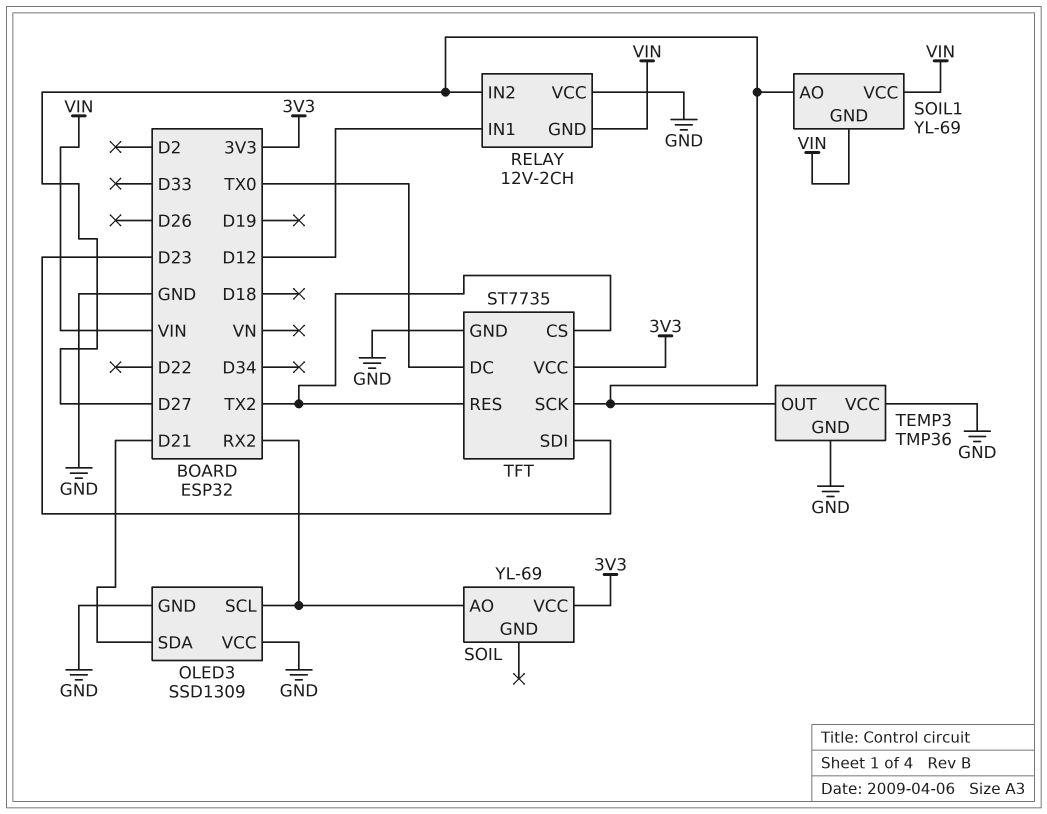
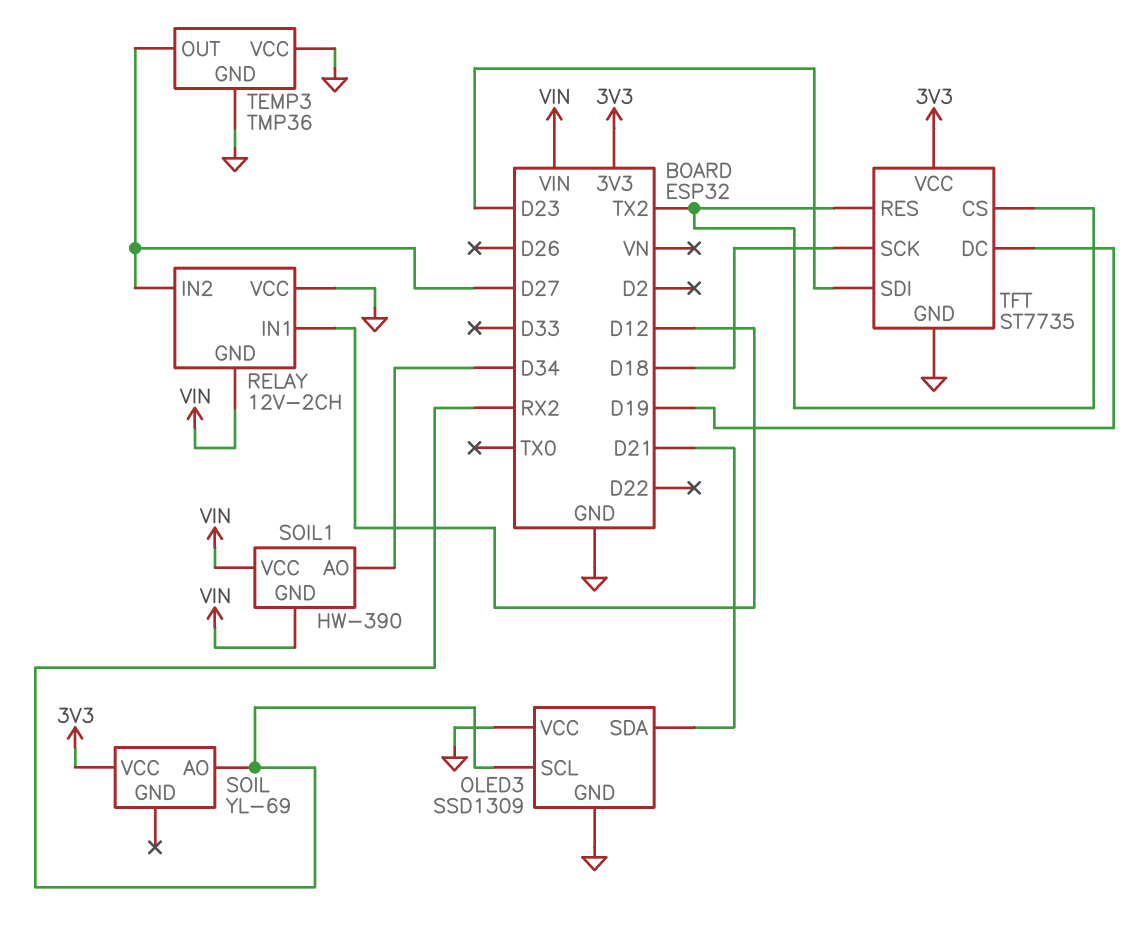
SOIL1: YL-69 -> HW-390
SOIL1 pin AO: D27 -> D34
TFT pin DC: TX0 -> D19
TFT pin SCK: D27 -> D18

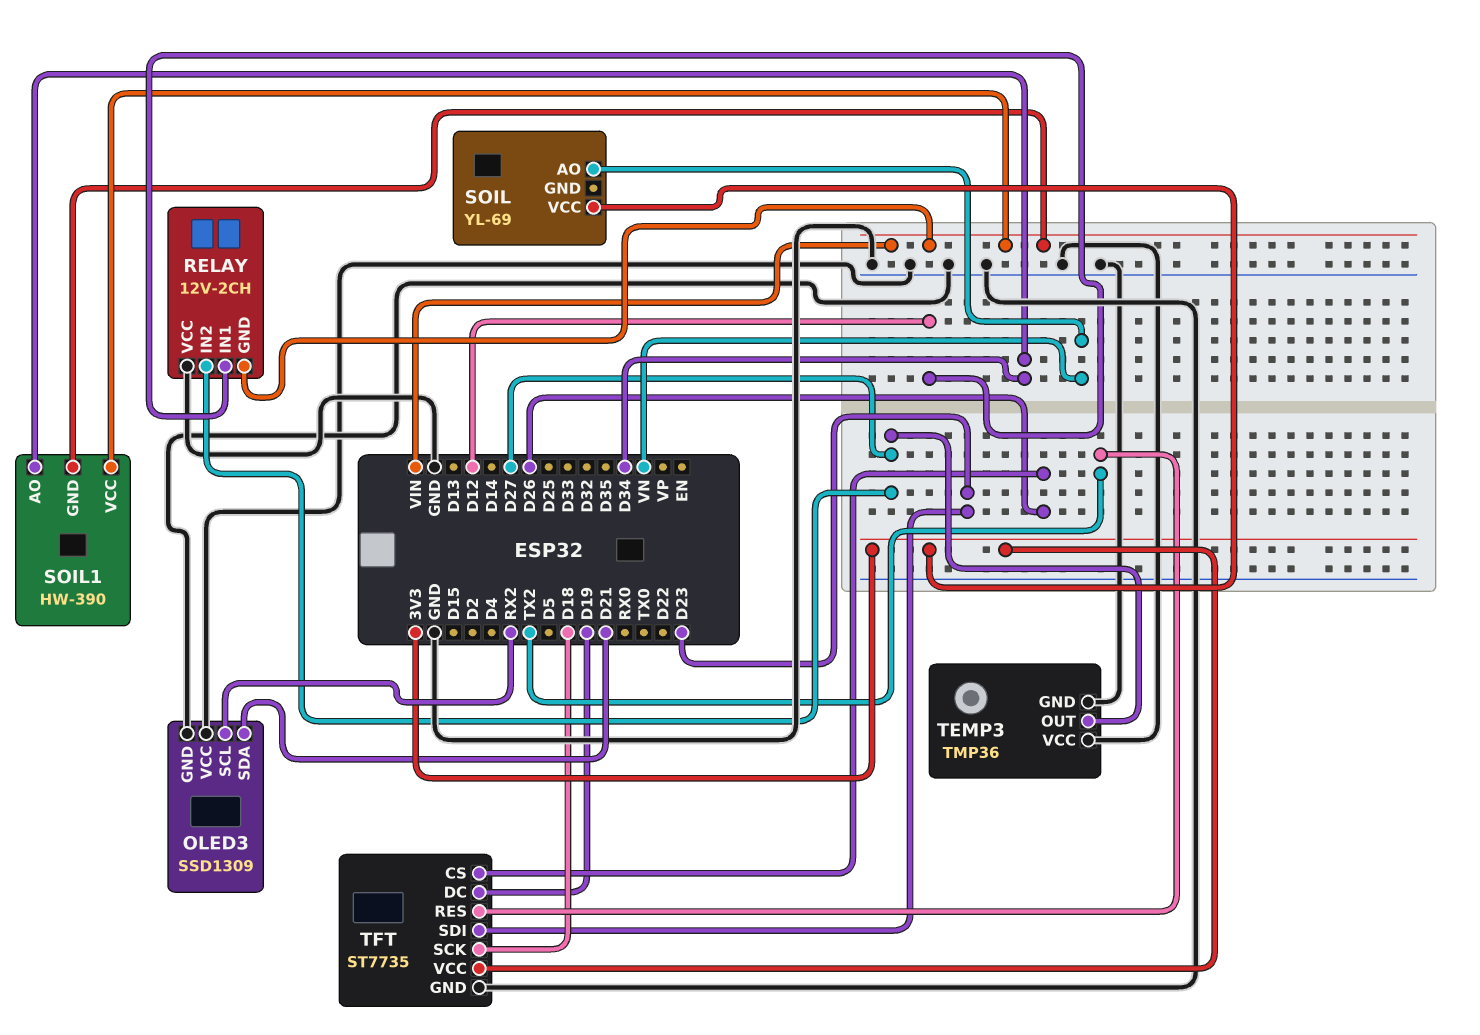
SOIL pin AO: RX2 -> VN
TFT pin CS: TX2 -> D26

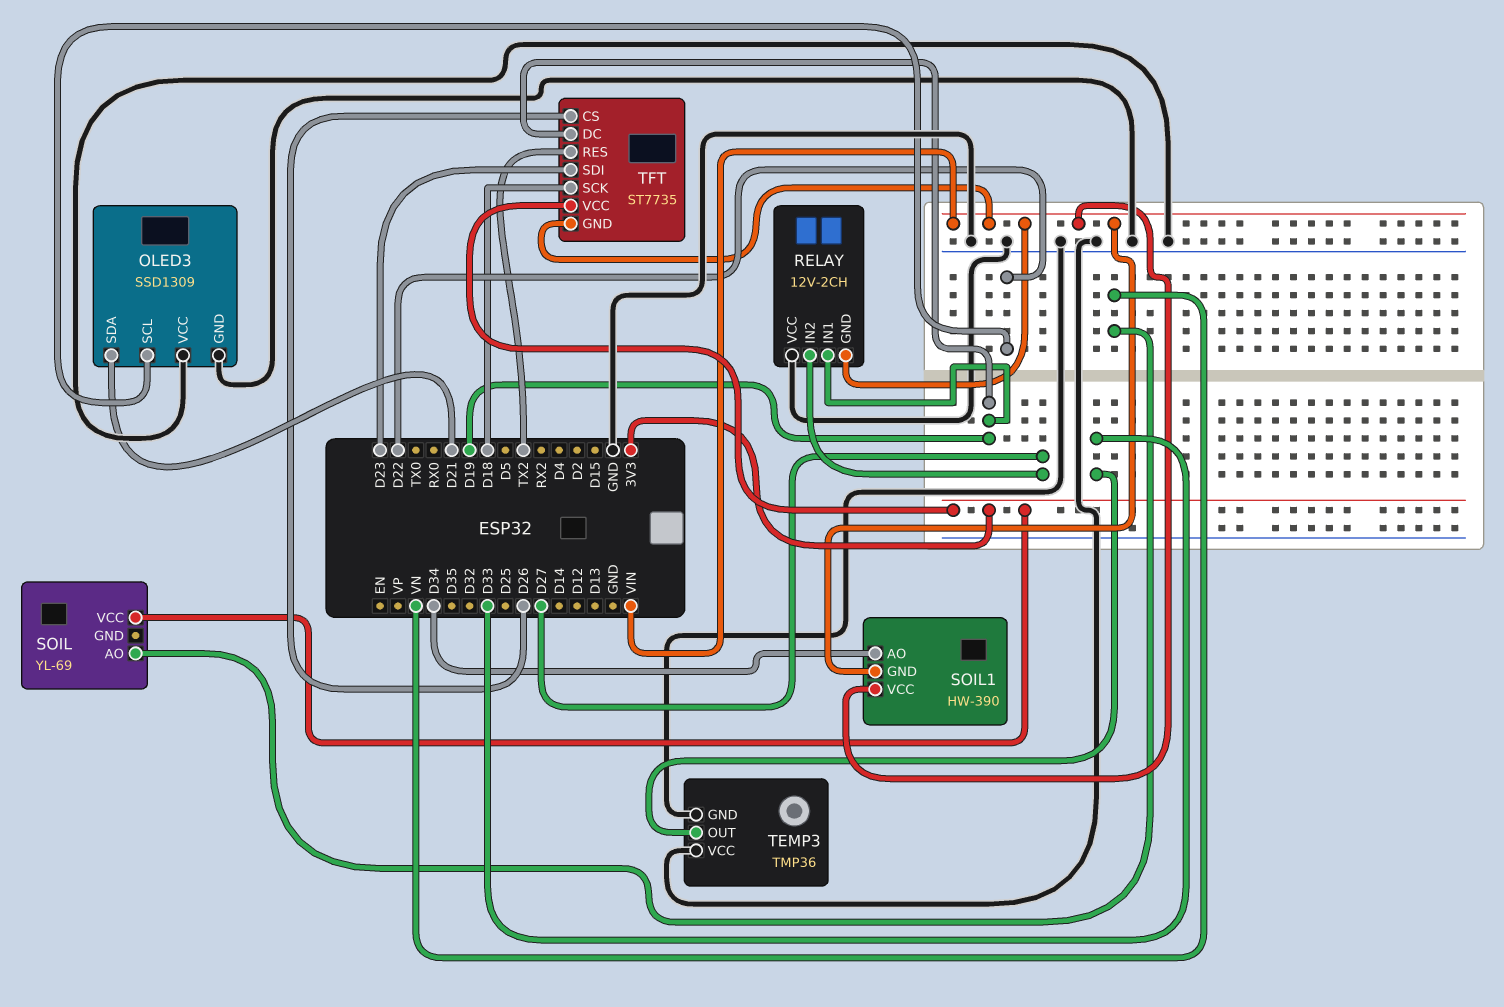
OLED3 pin SCL: RX2 -> D22
RELAY pin IN1: D12 -> D19
TEMP3 pin OUT: D27 -> D33
TFT pin GND: GND -> VIN

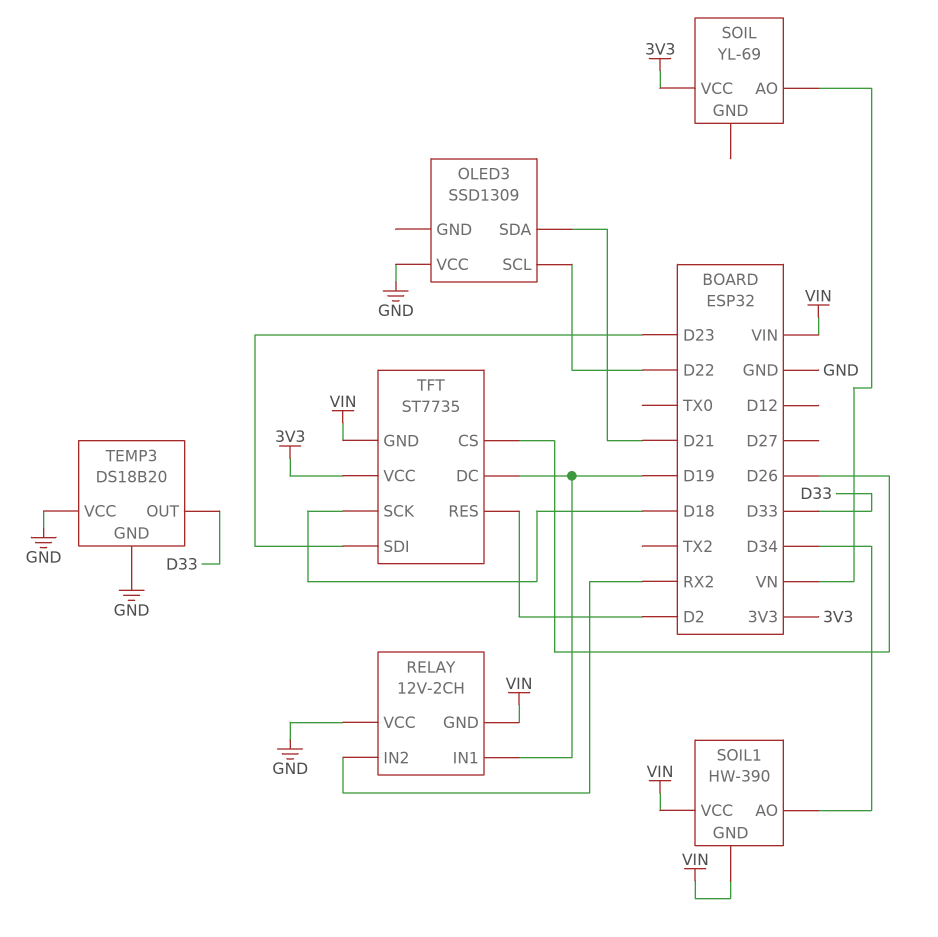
OLED3 pin GND: GND -> none
RELAY pin IN2: D27 -> RX2
TEMP3: TMP36 -> DS18B20
TFT pin RES: TX2 -> D2

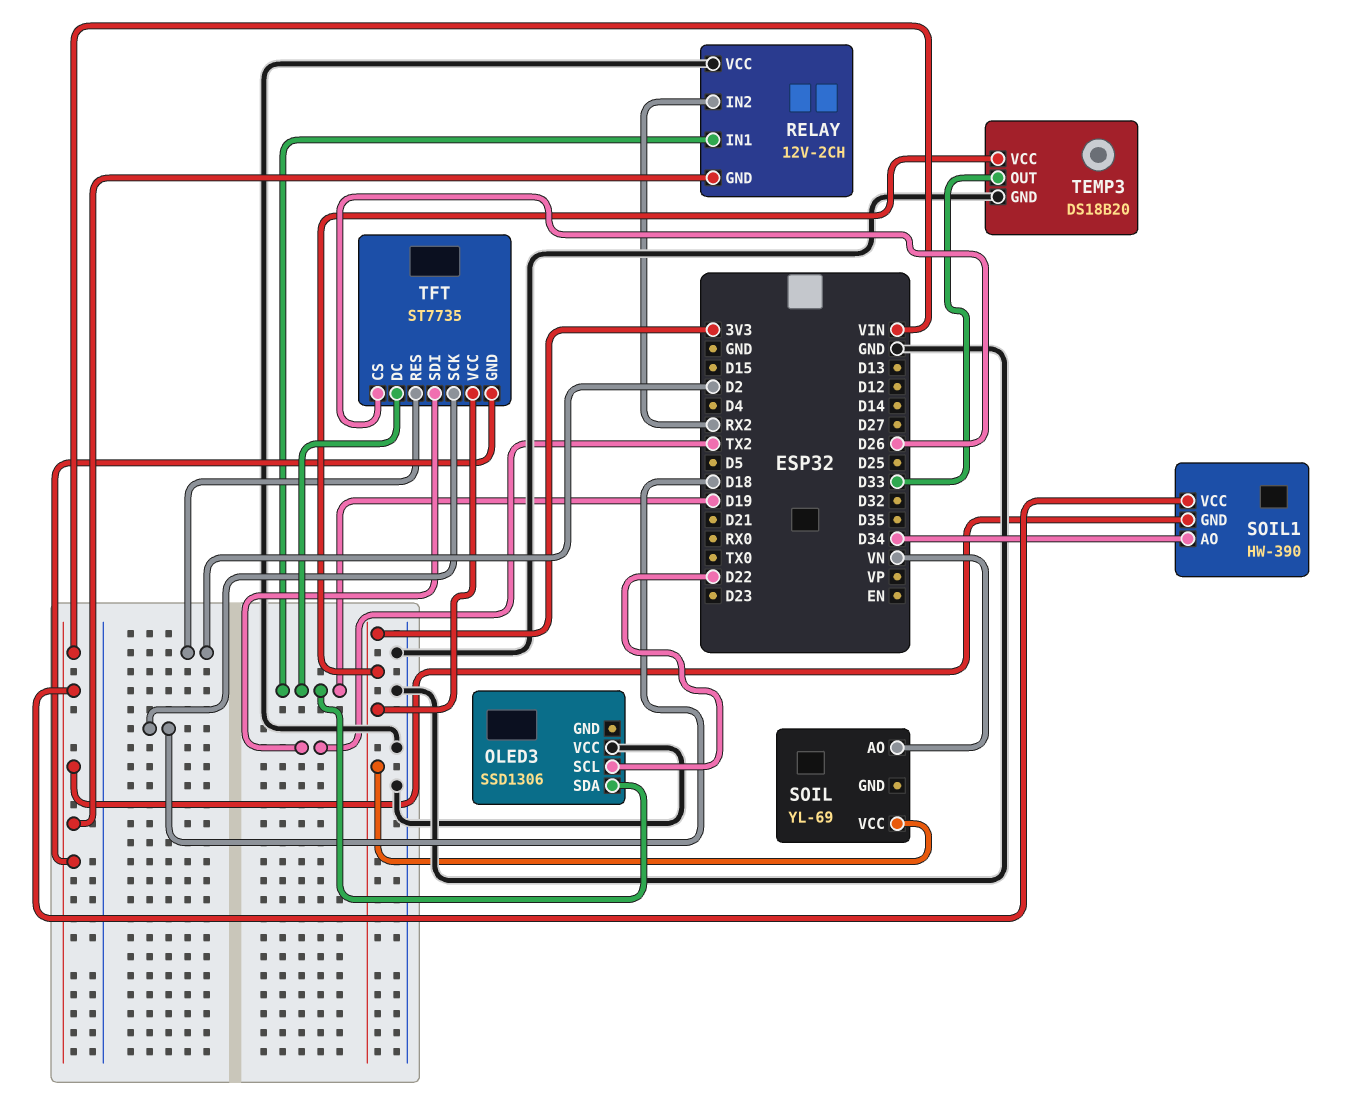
OLED3: SSD1309 -> SSD1306
OLED3 pin SDA: D21 -> D19
TEMP3 pin VCC: GND -> 3V3
TFT pin SDI: D23 -> TX2

